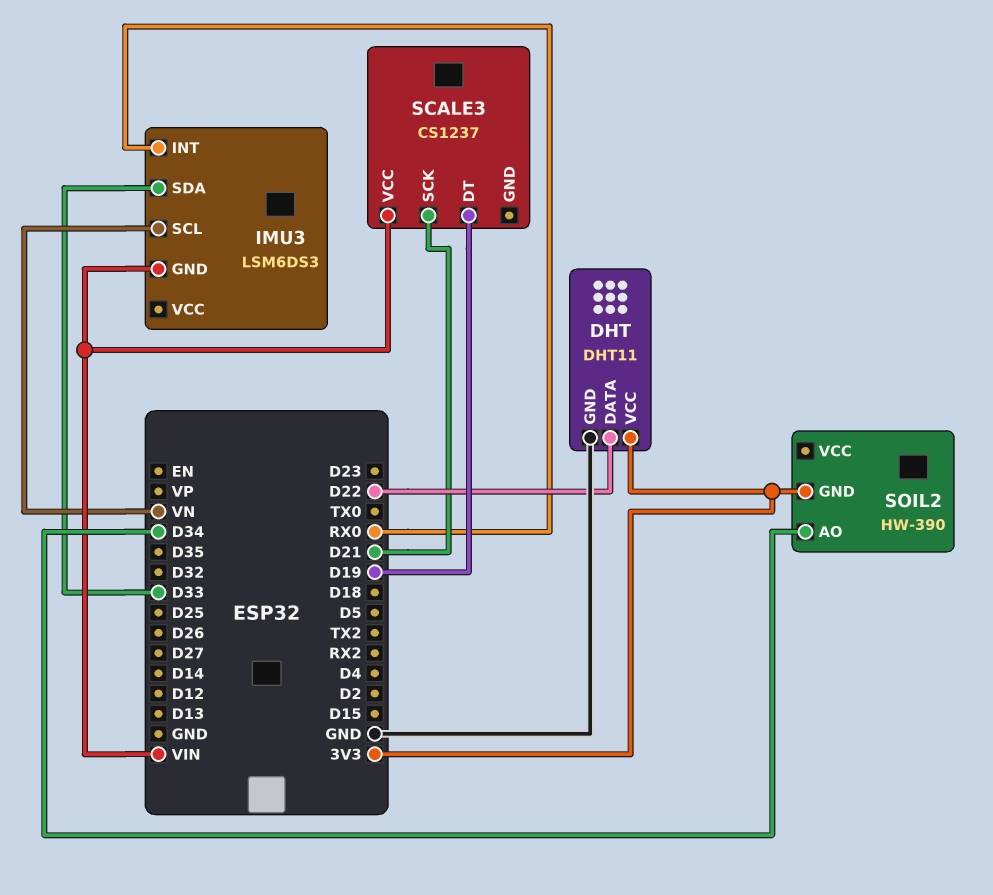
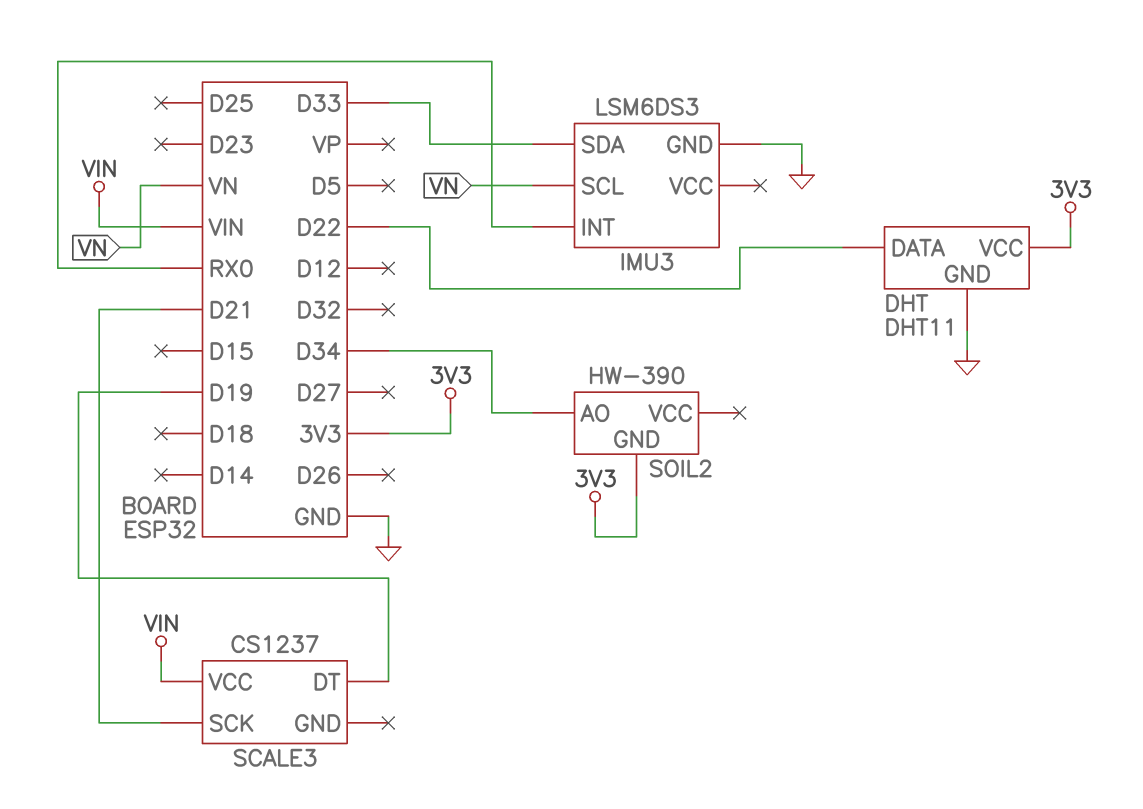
IMU3 pin GND: VIN -> GND

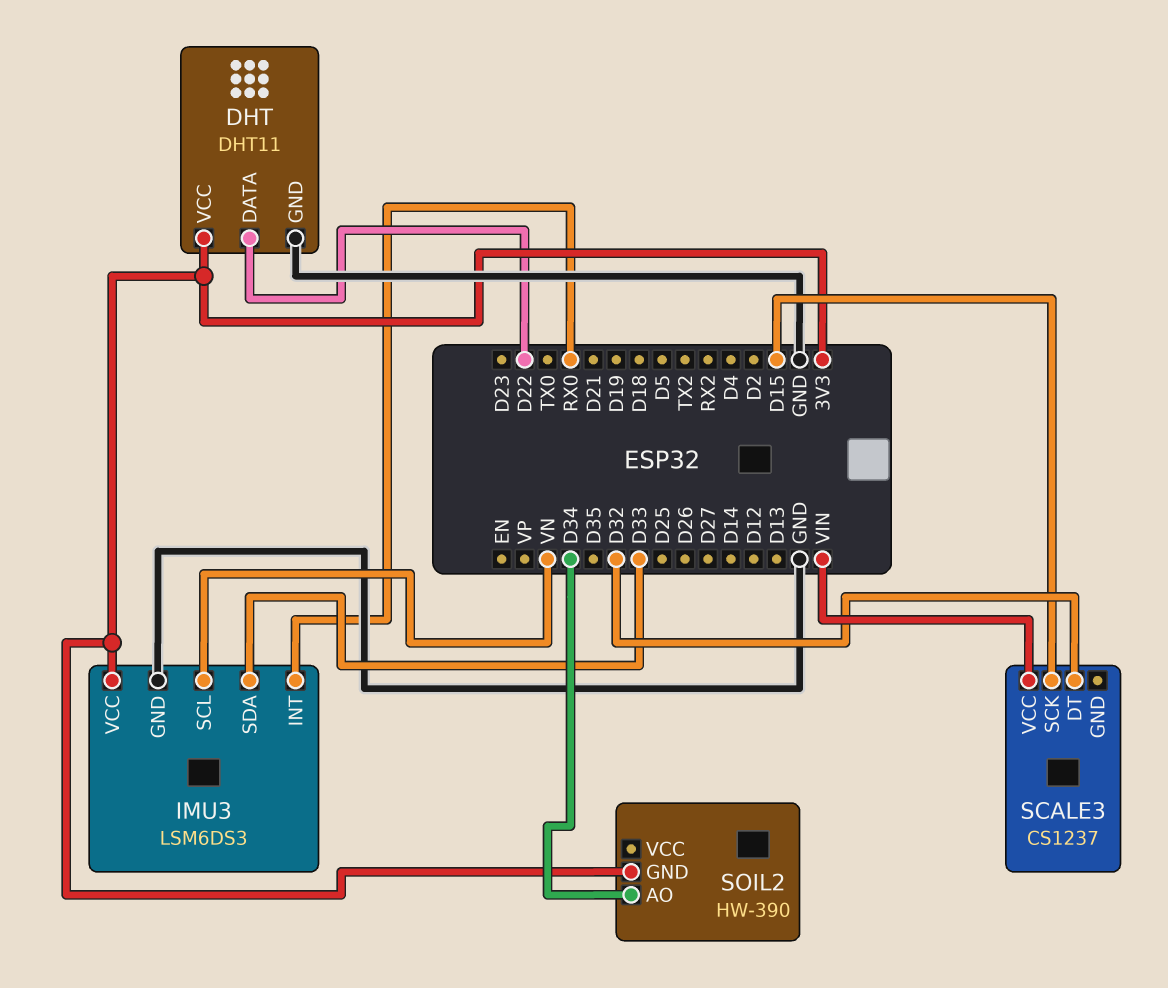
IMU3 pin VCC: none -> 3V3
SCALE3 pin DT: D19 -> D32
SCALE3 pin SCK: D21 -> D15

